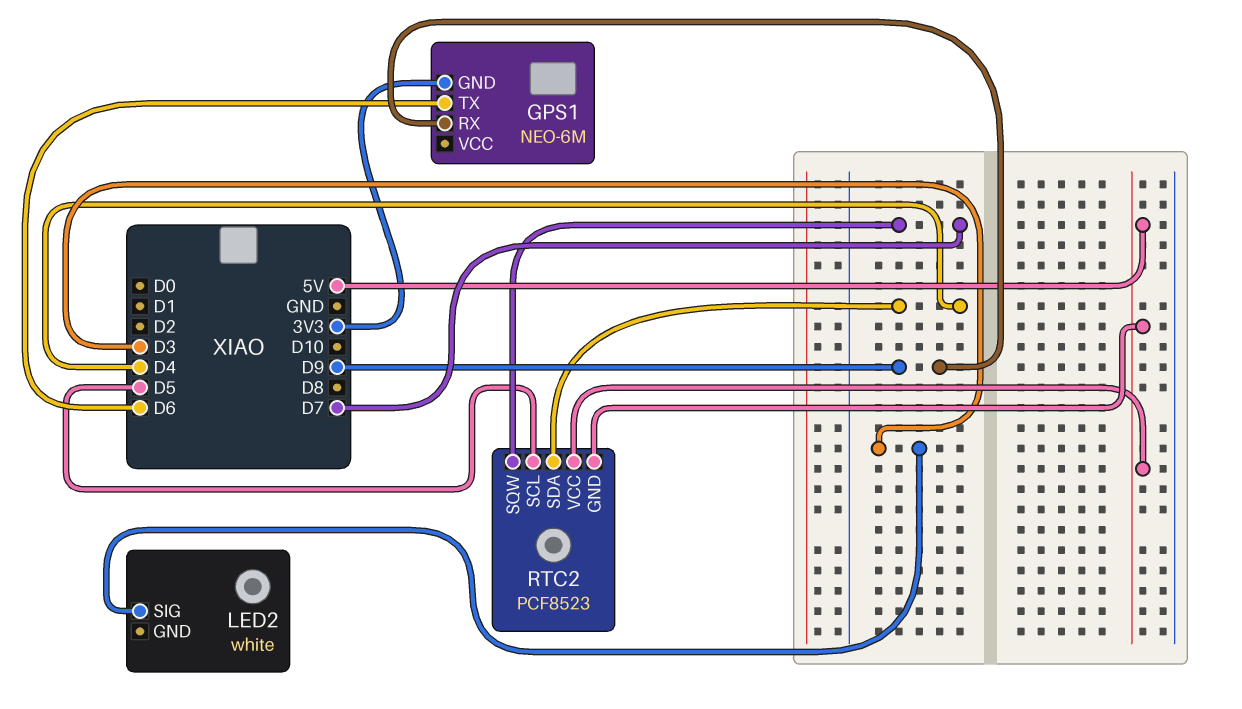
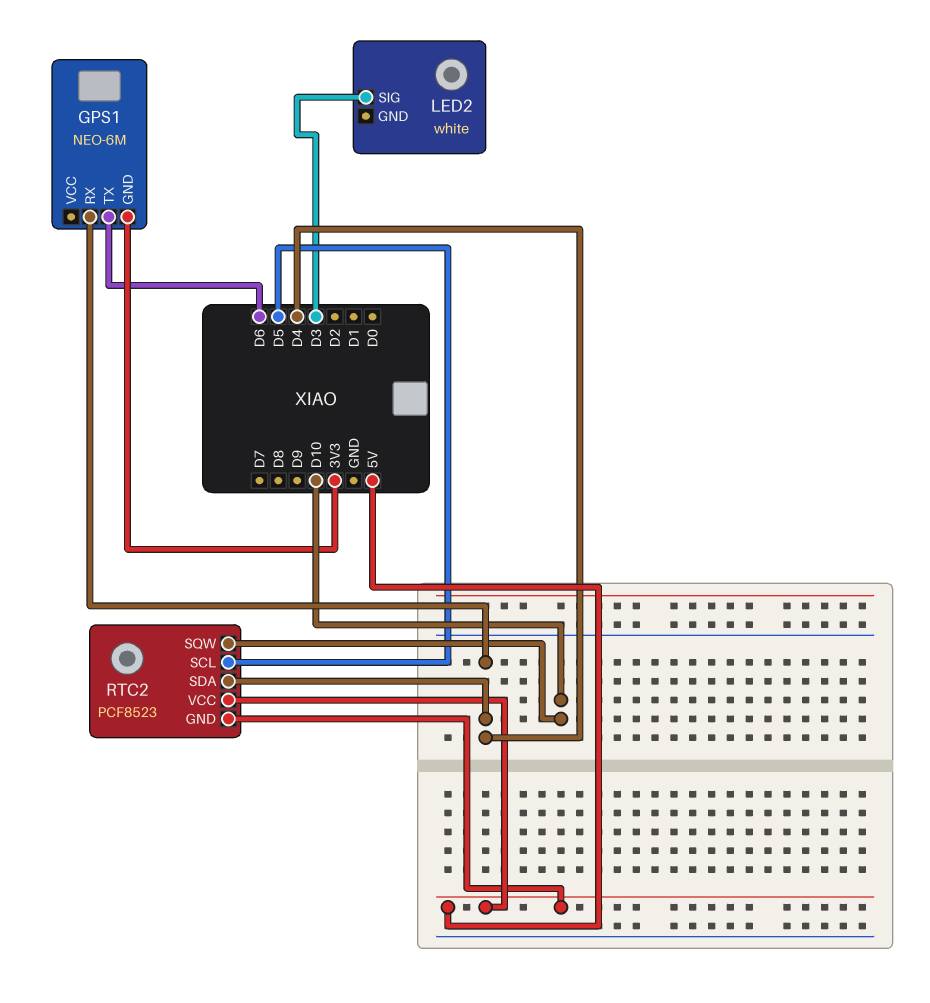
GPS1 pin RX: D9 -> D4
RTC2 pin SQW: D7 -> D10

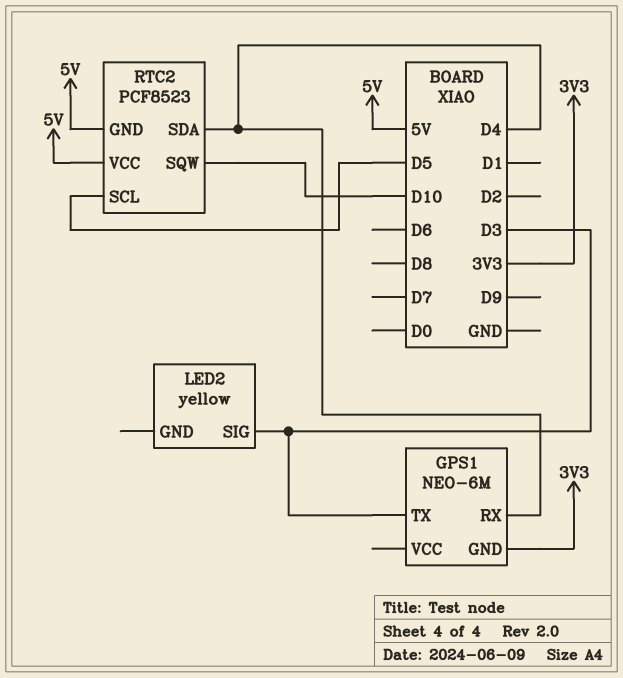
GPS1 pin TX: D6 -> D3
LED2: white -> yellow

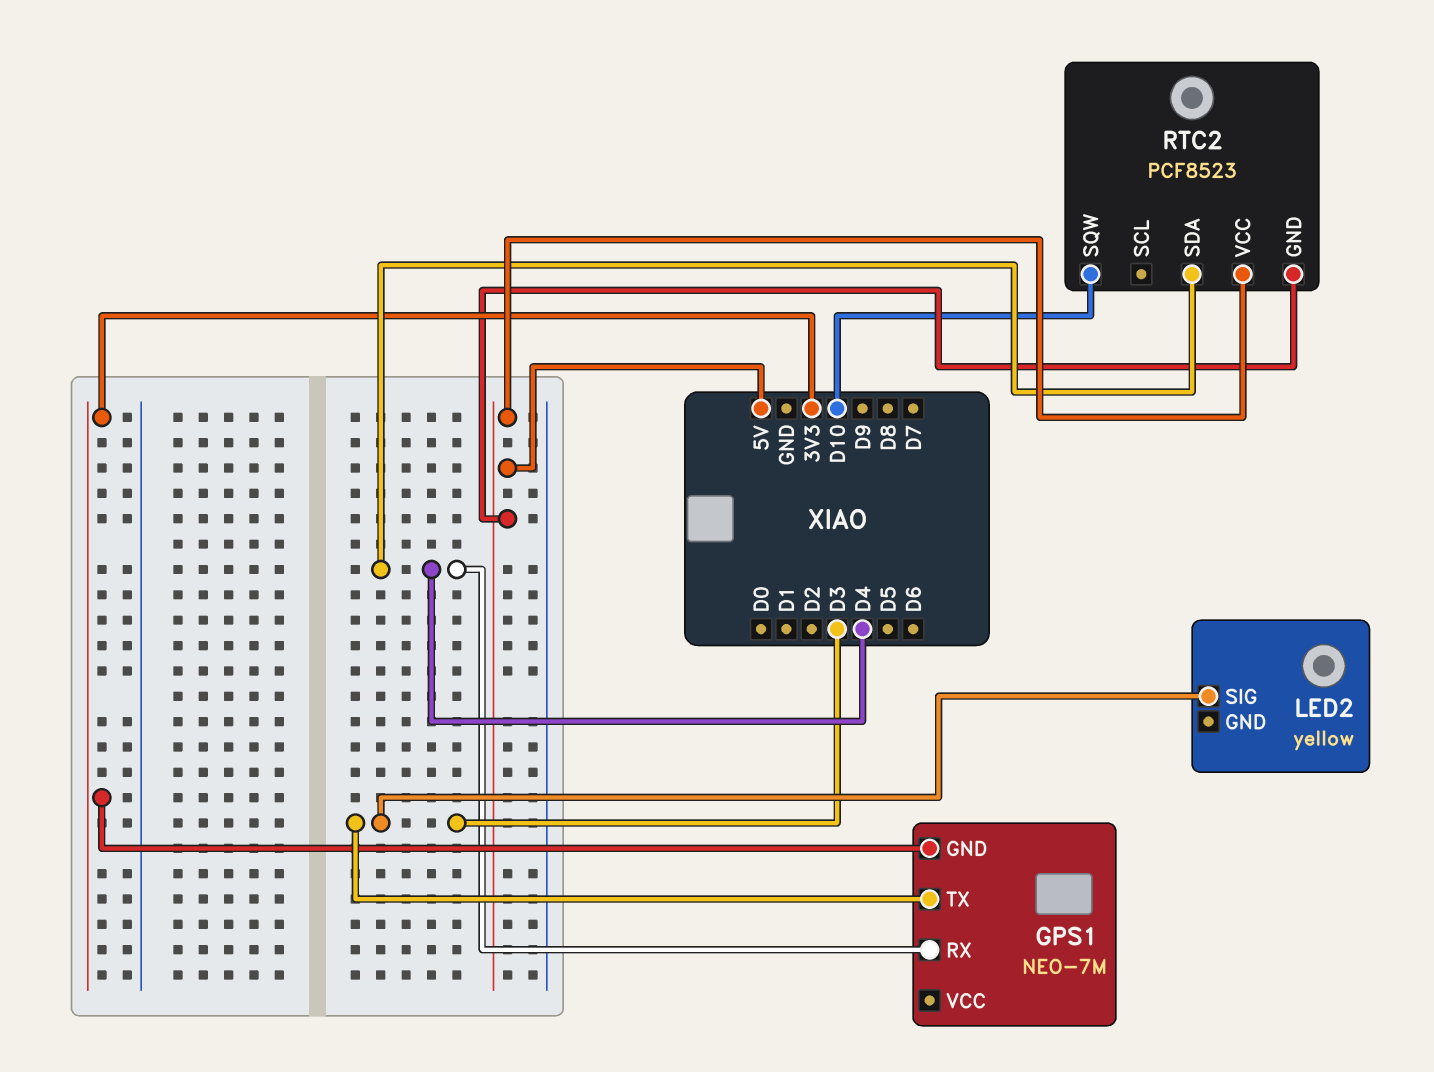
GPS1: NEO-6M -> NEO-7M
RTC2 pin SCL: D5 -> none

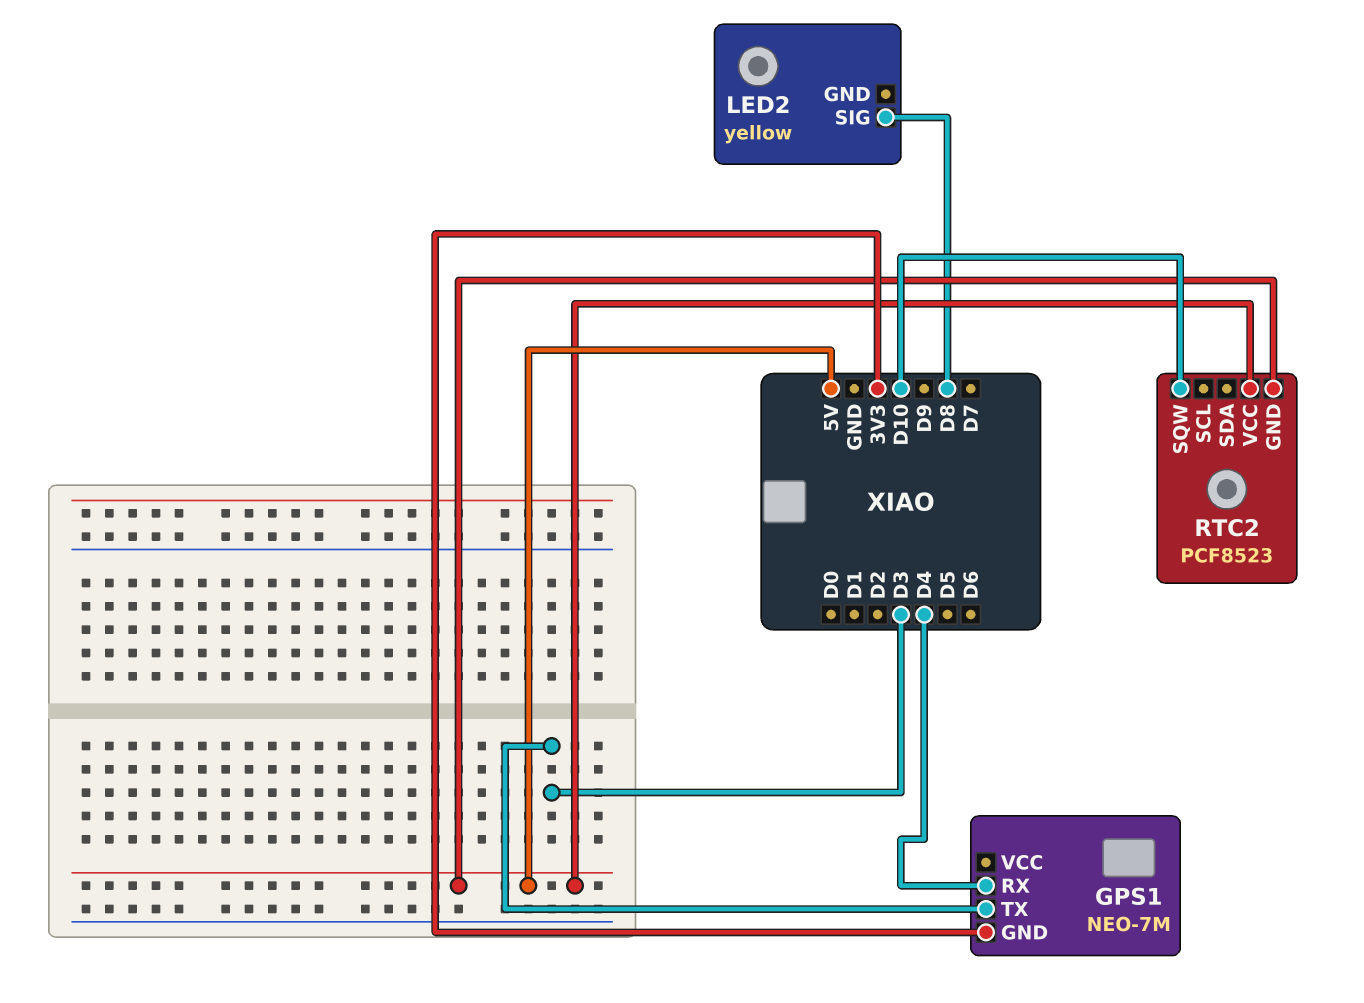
LED2 pin SIG: D3 -> D8
RTC2 pin SDA: D4 -> none

